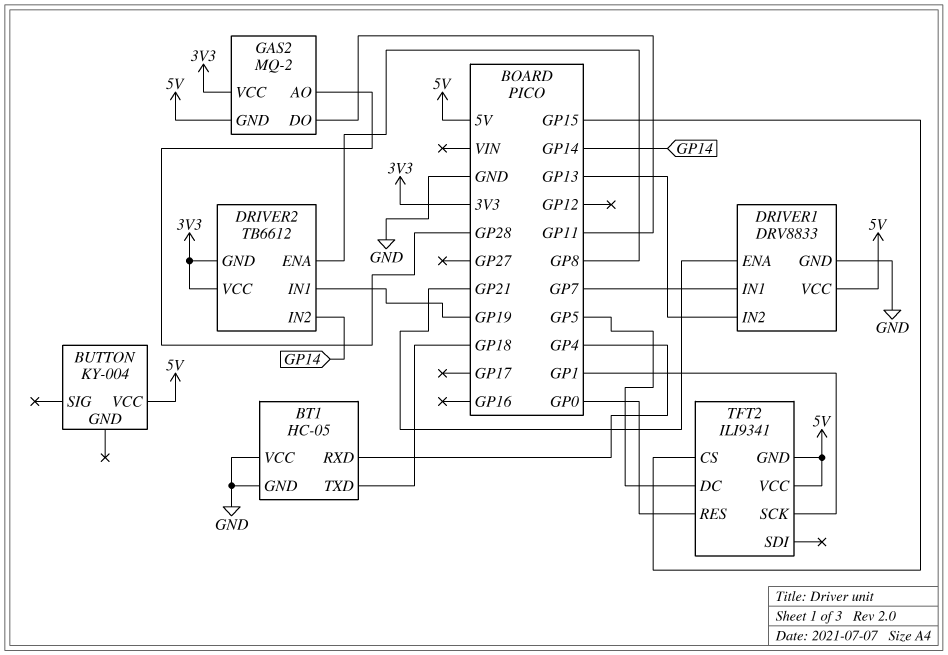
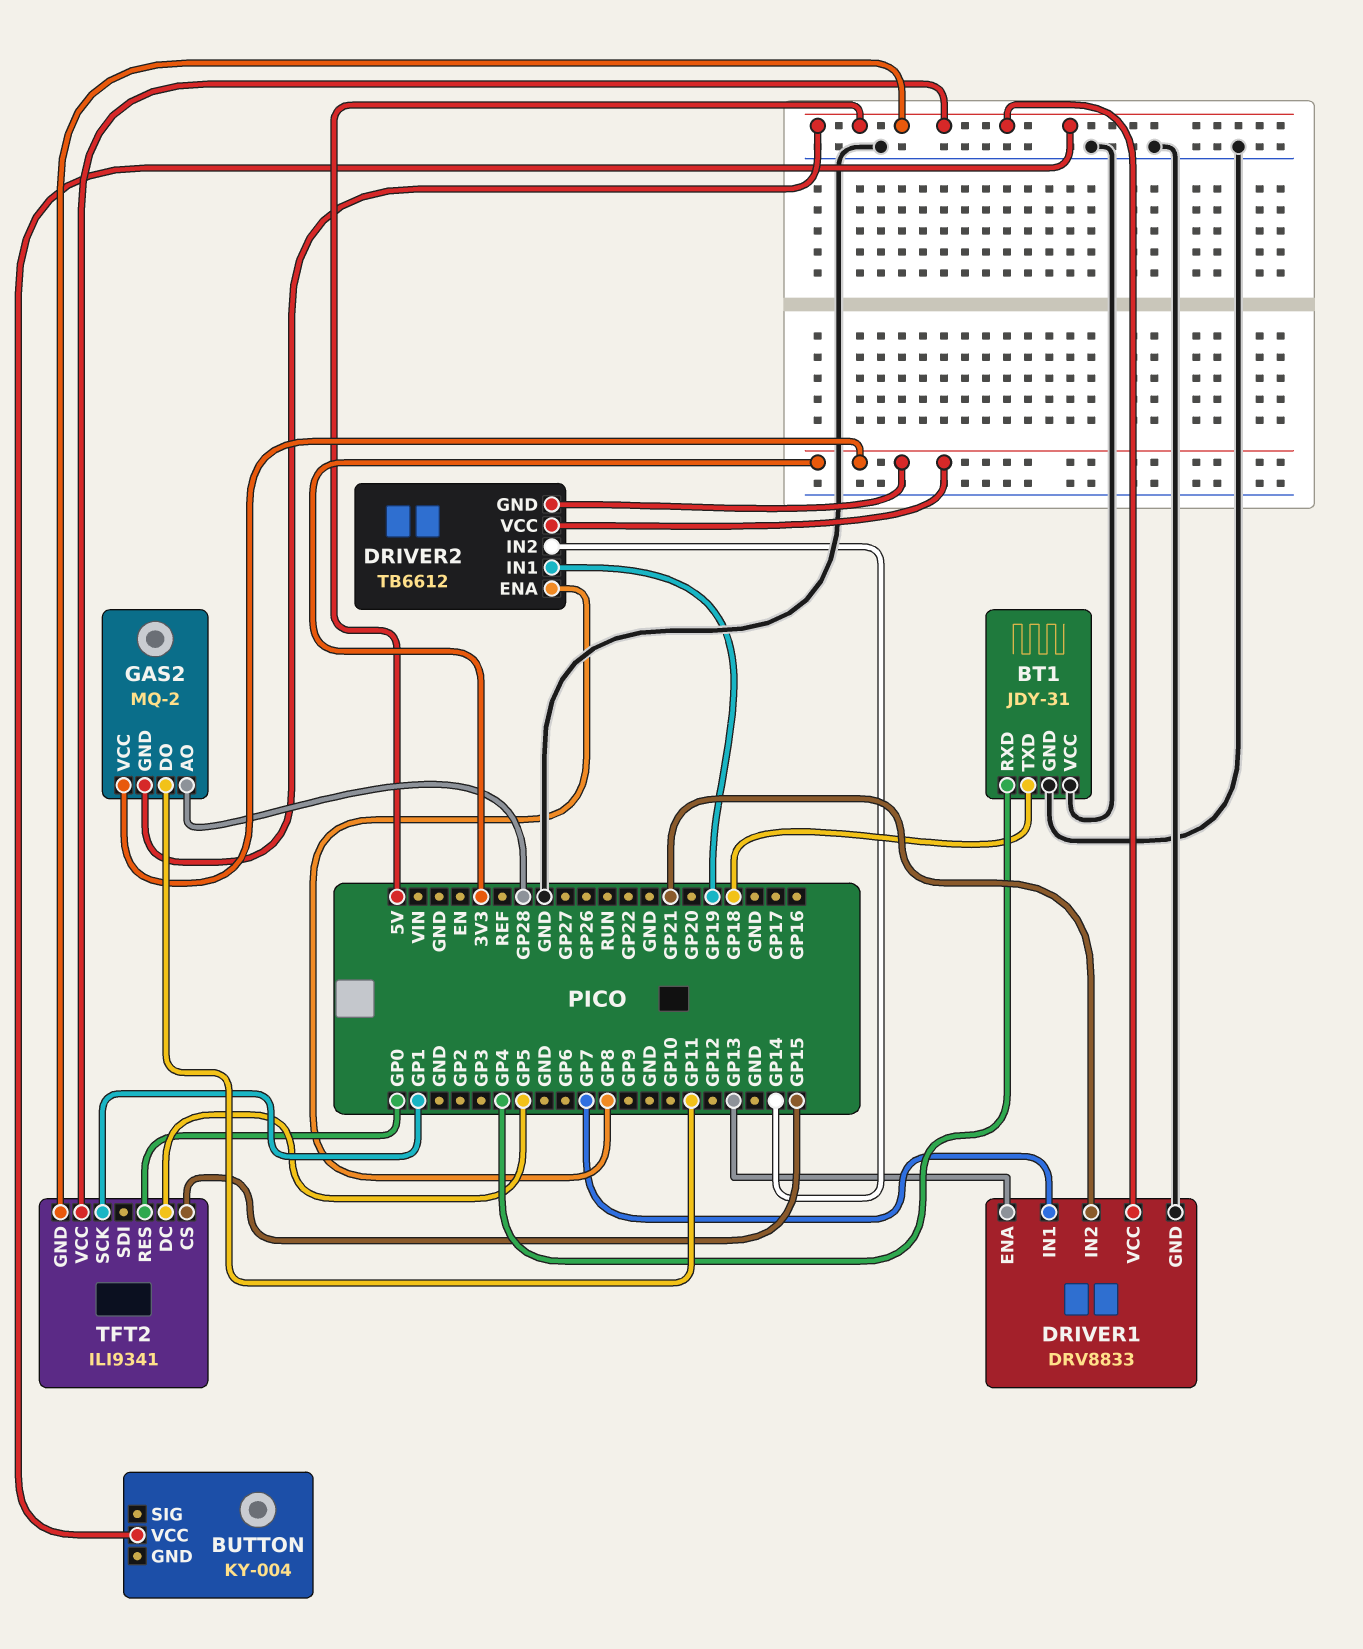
BT1: HC-05 -> JDY-31
DRIVER1 pin ENA: GP21 -> GP13
DRIVER1 pin IN2: GP13 -> GP21

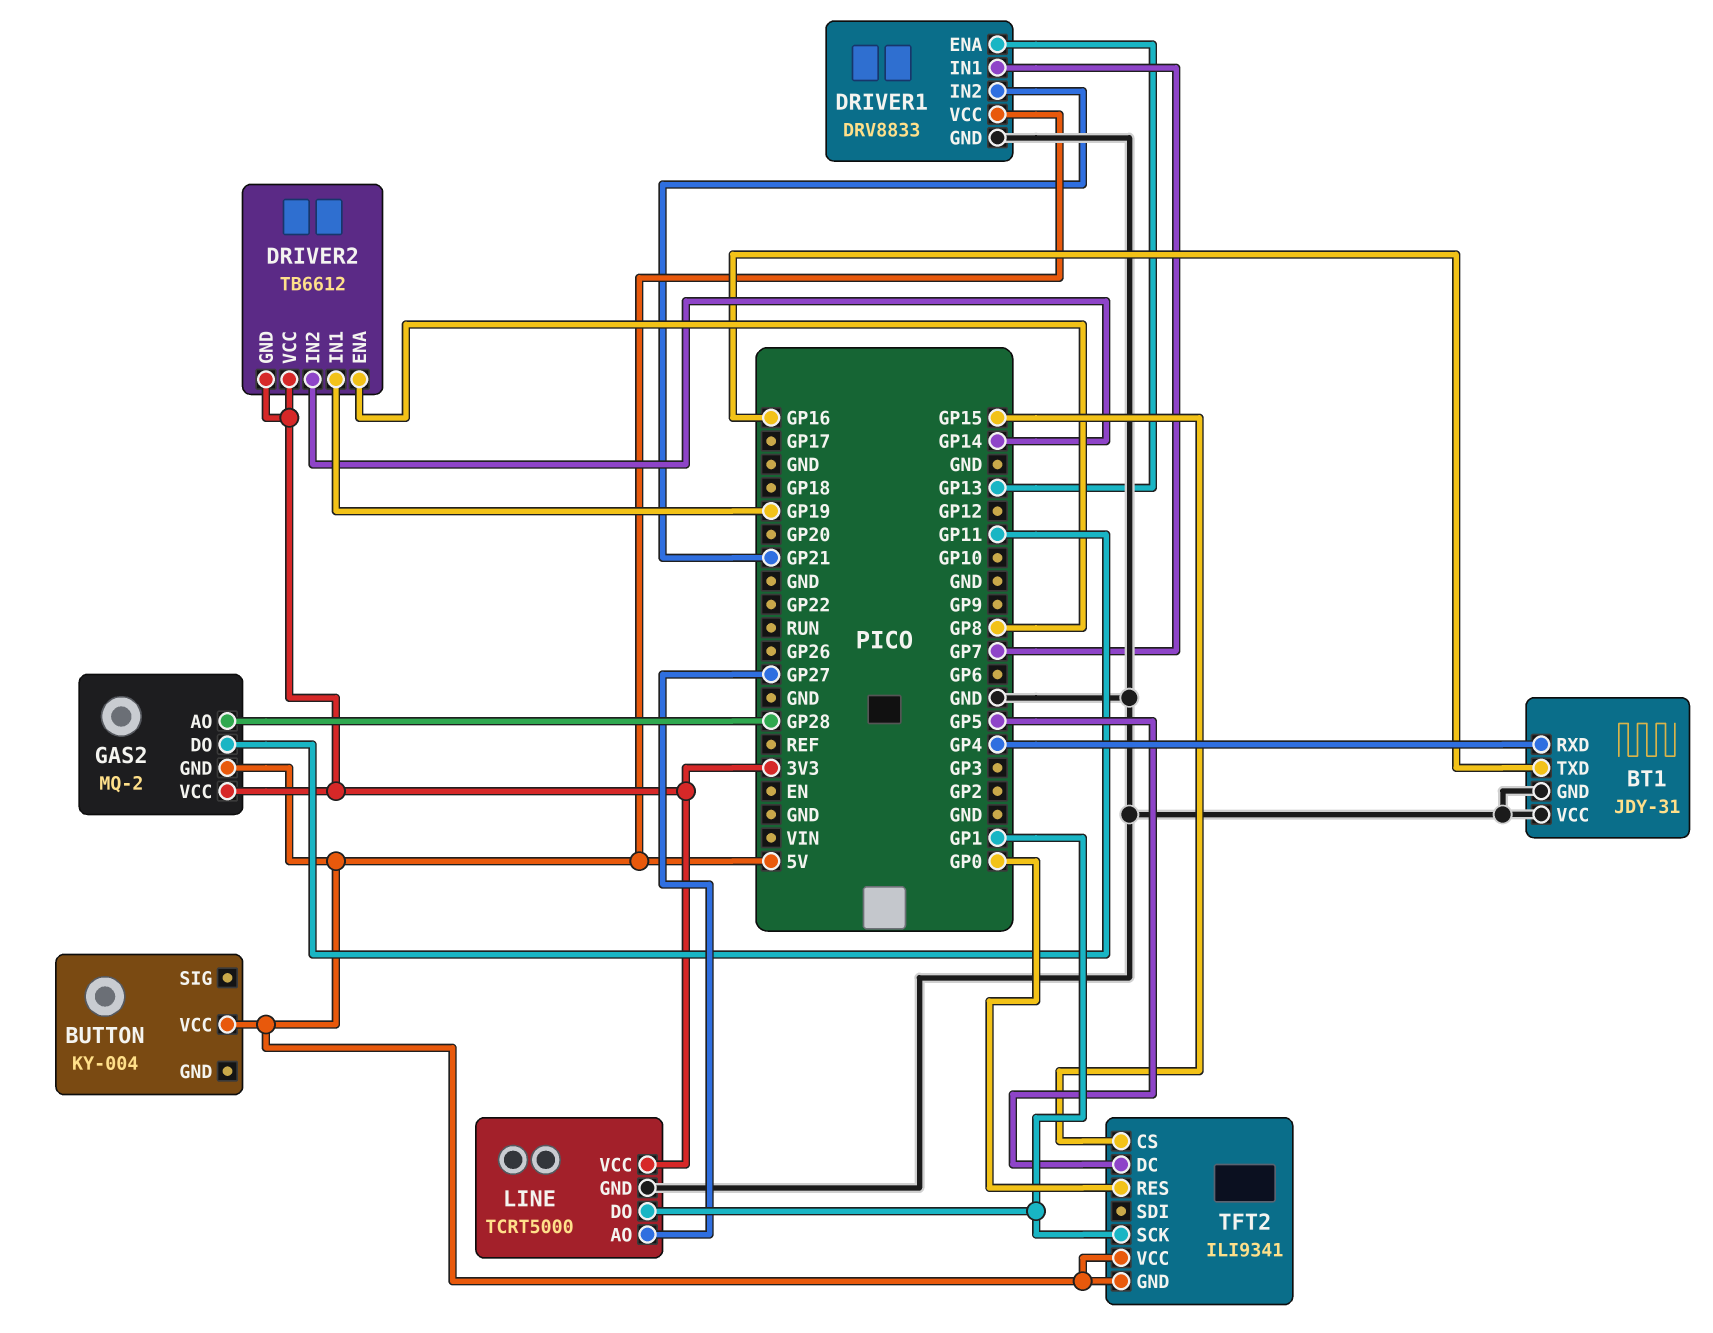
BT1 pin TXD: GP18 -> GP16
LINE: none -> TCRT5000
LINE pin AO: none -> GP27
LINE pin DO: none -> GP1
LINE pin GND: none -> GND
LINE pin VCC: none -> 3V3

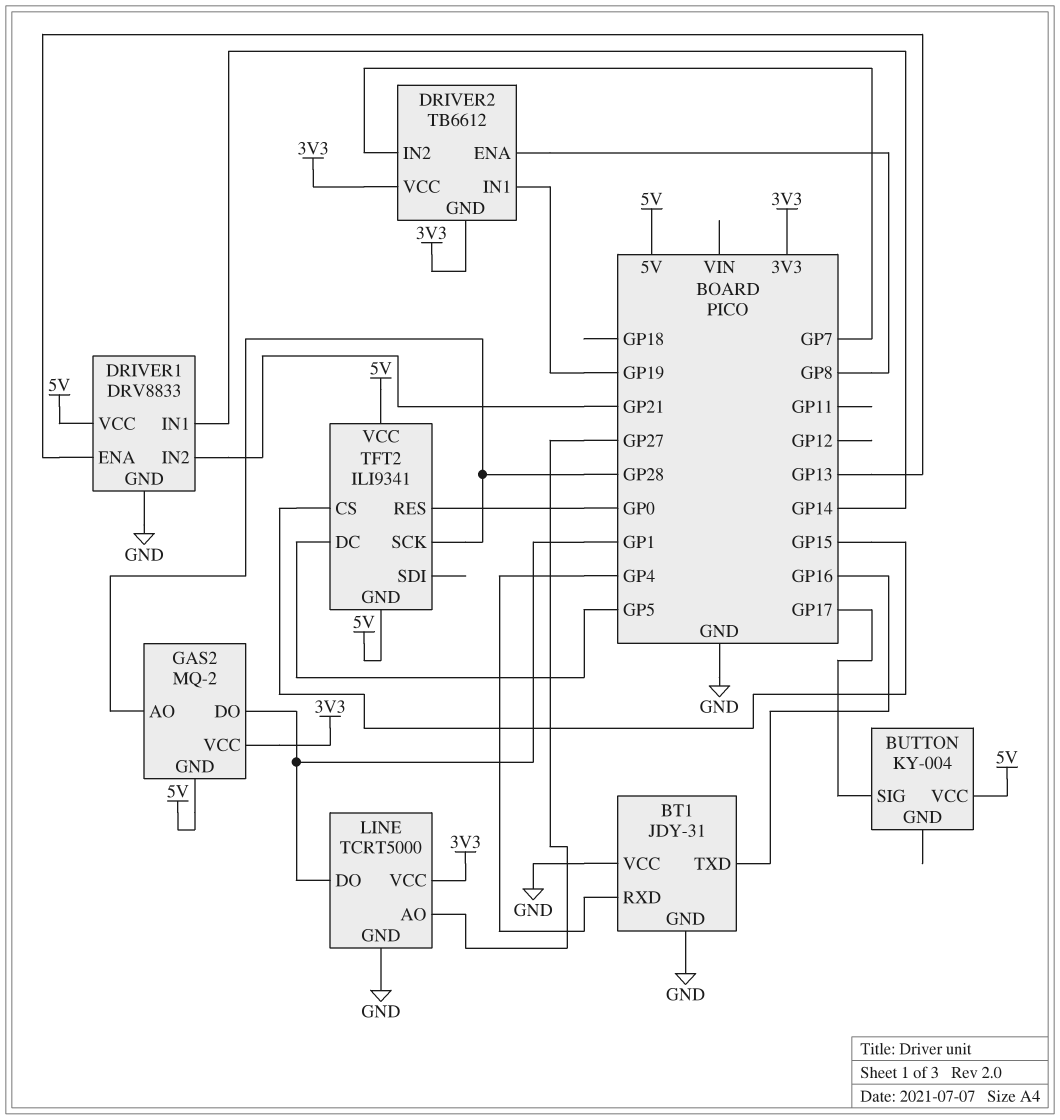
BUTTON pin SIG: none -> GP17
DRIVER1 pin IN1: GP7 -> GP14
DRIVER2 pin IN2: GP14 -> GP7
GAS2 pin DO: GP11 -> GP1
TFT2 pin SCK: GP1 -> GP28

